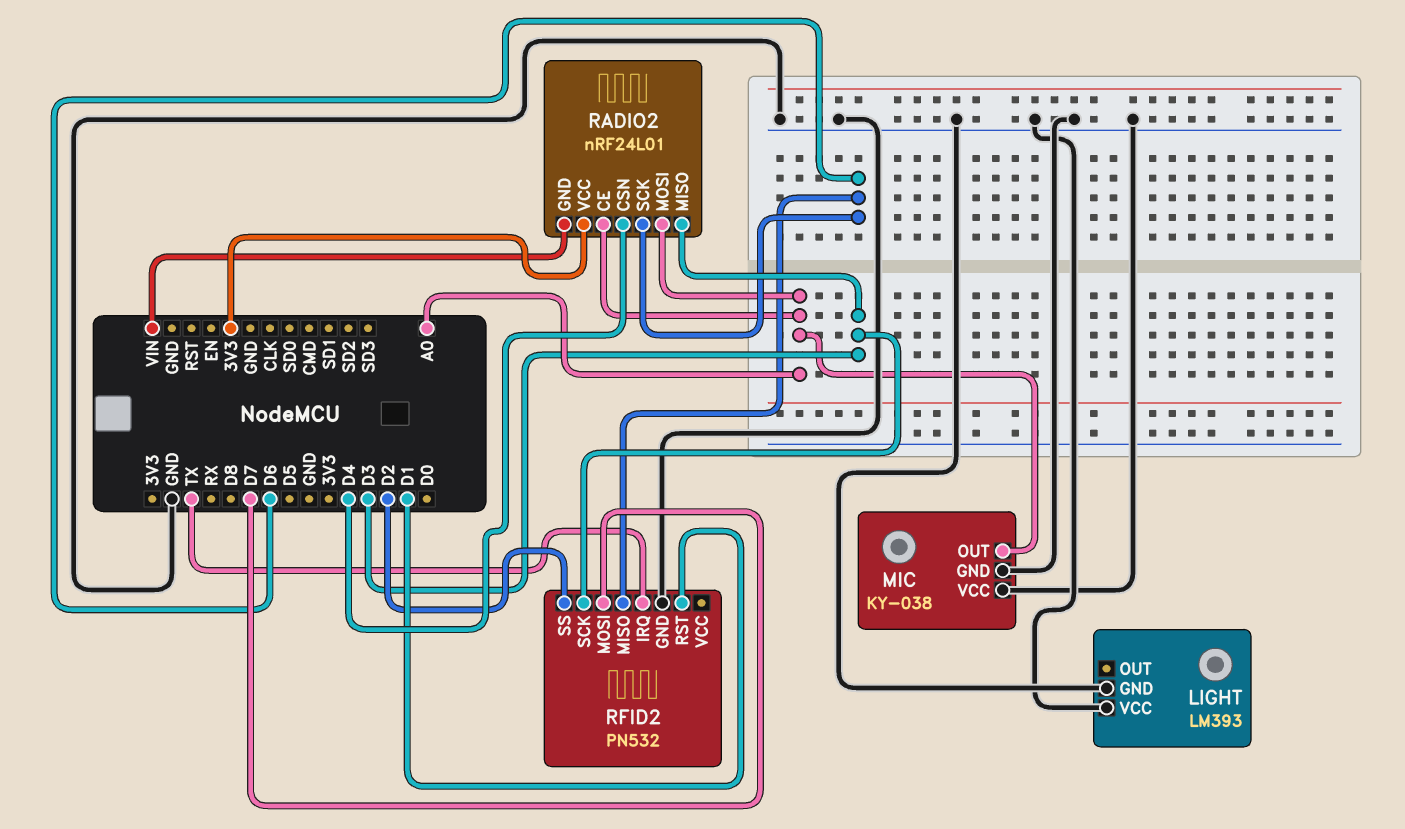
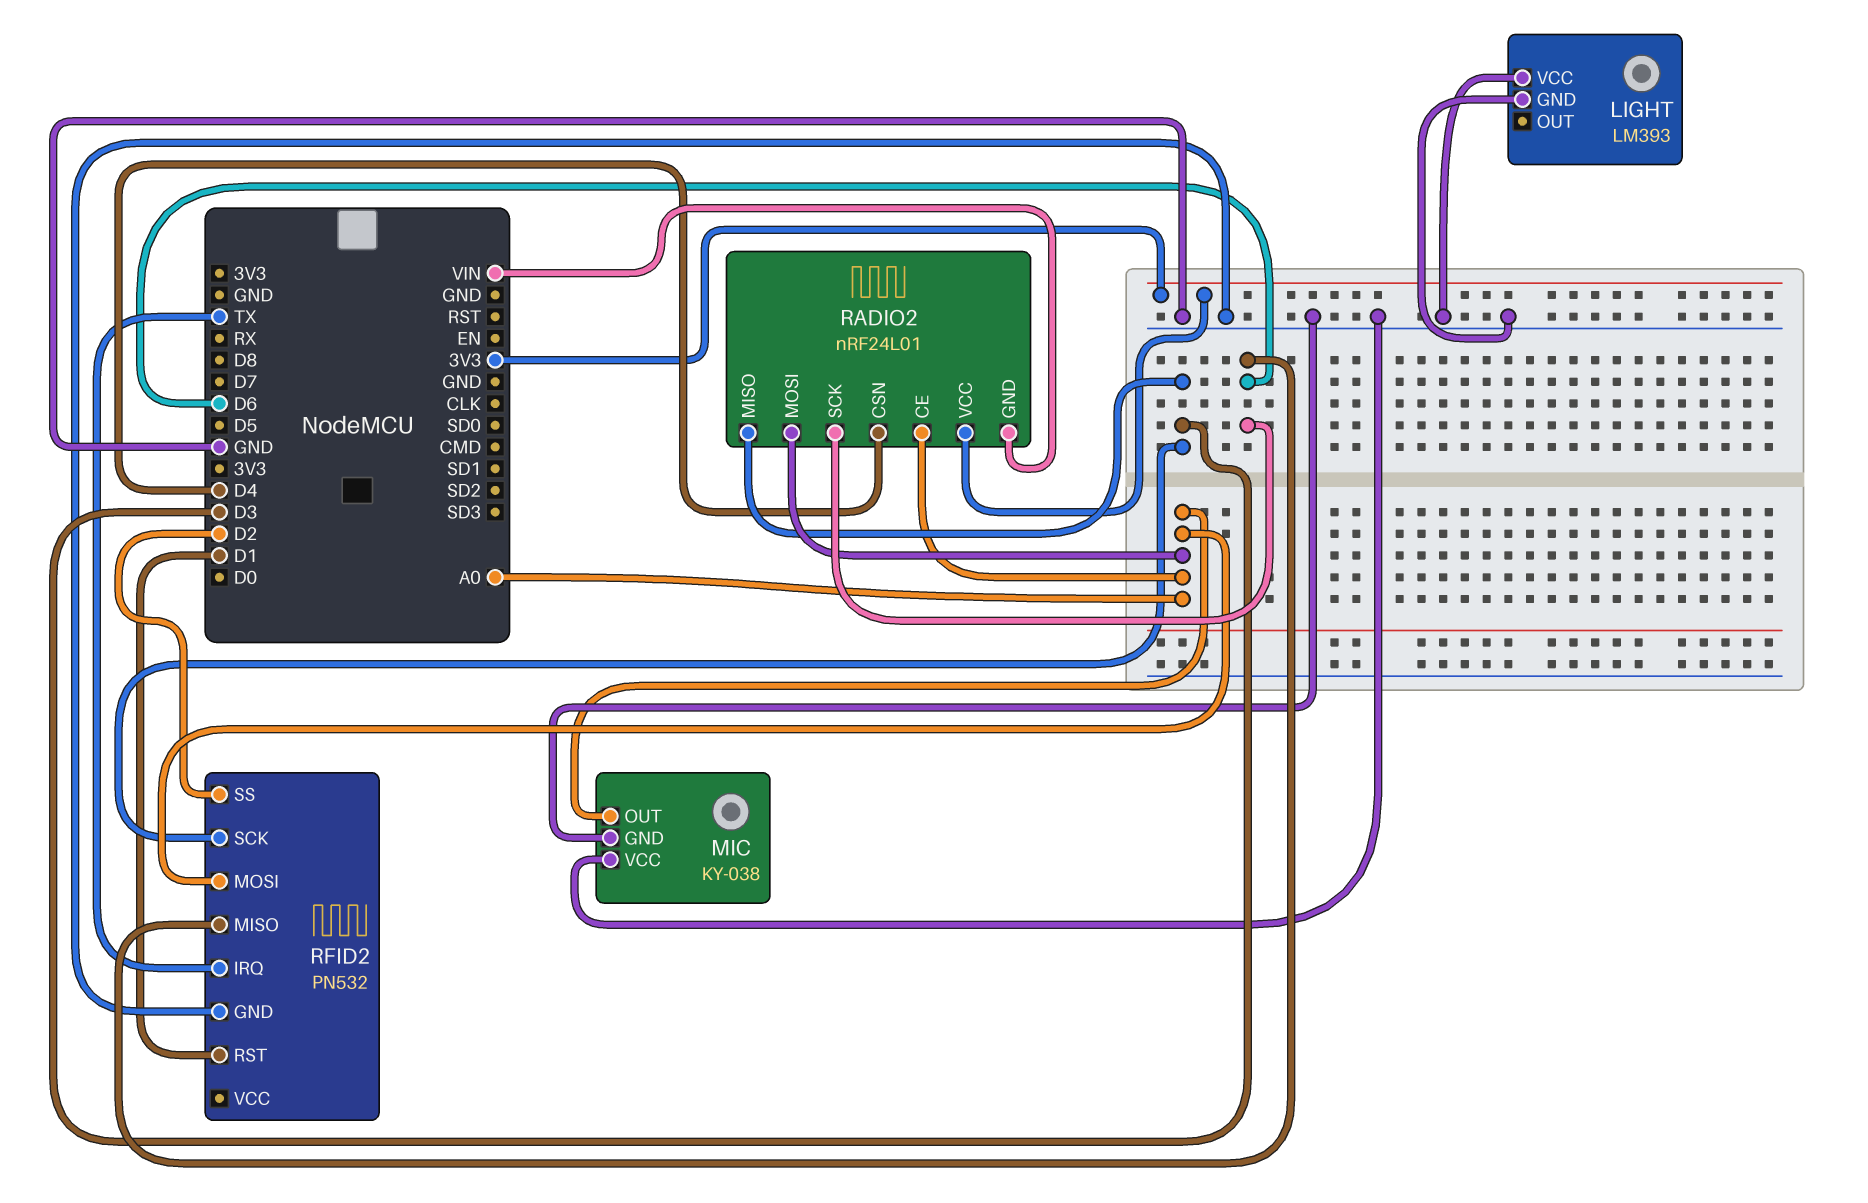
RFID2 pin MOSI: D7 -> A0

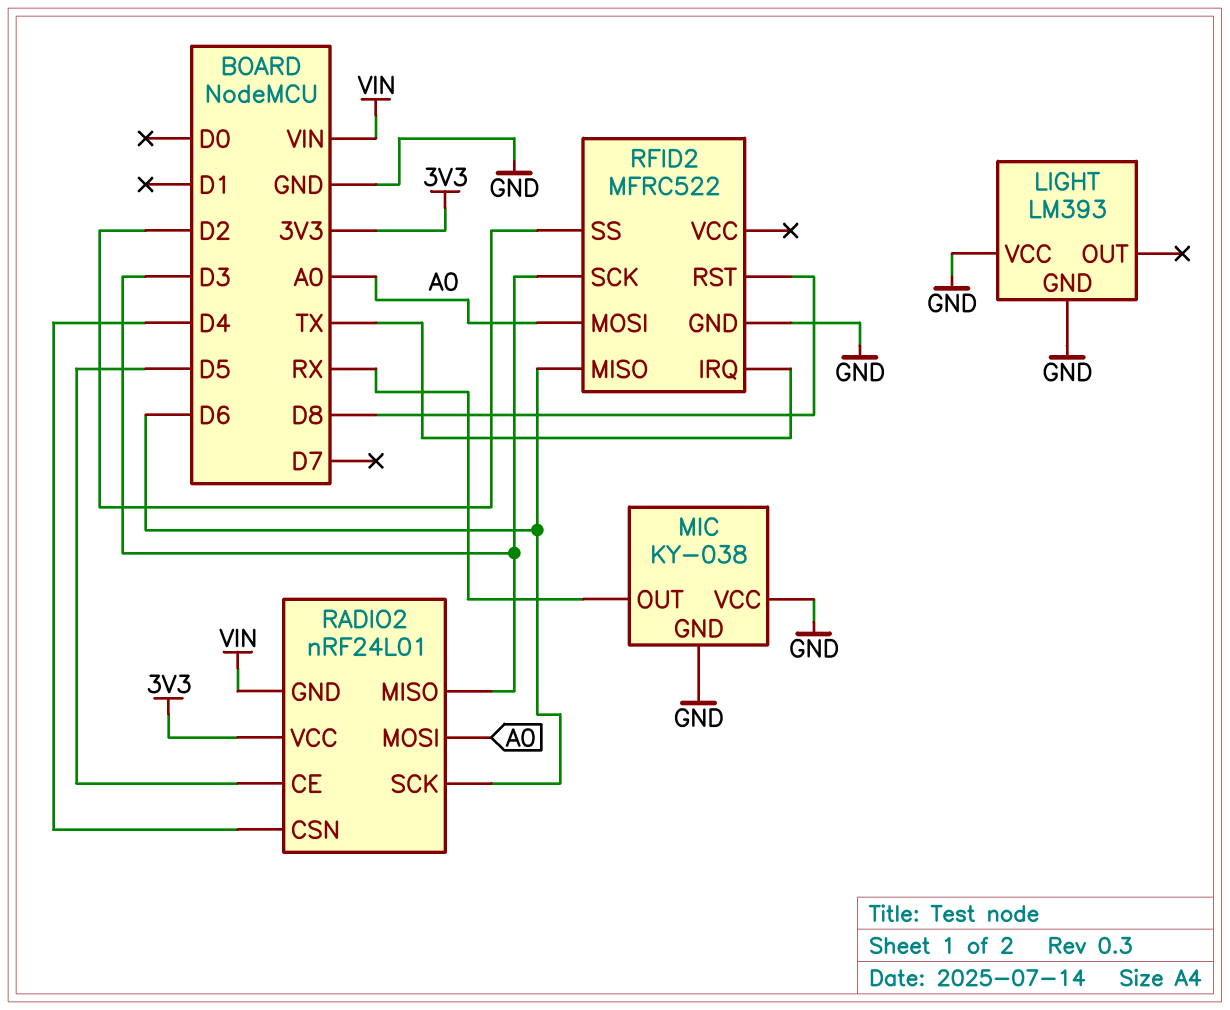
MIC pin OUT: A0 -> RX
RADIO2 pin CE: A0 -> D5
RFID2: PN532 -> MFRC522
RFID2 pin RST: D1 -> D8

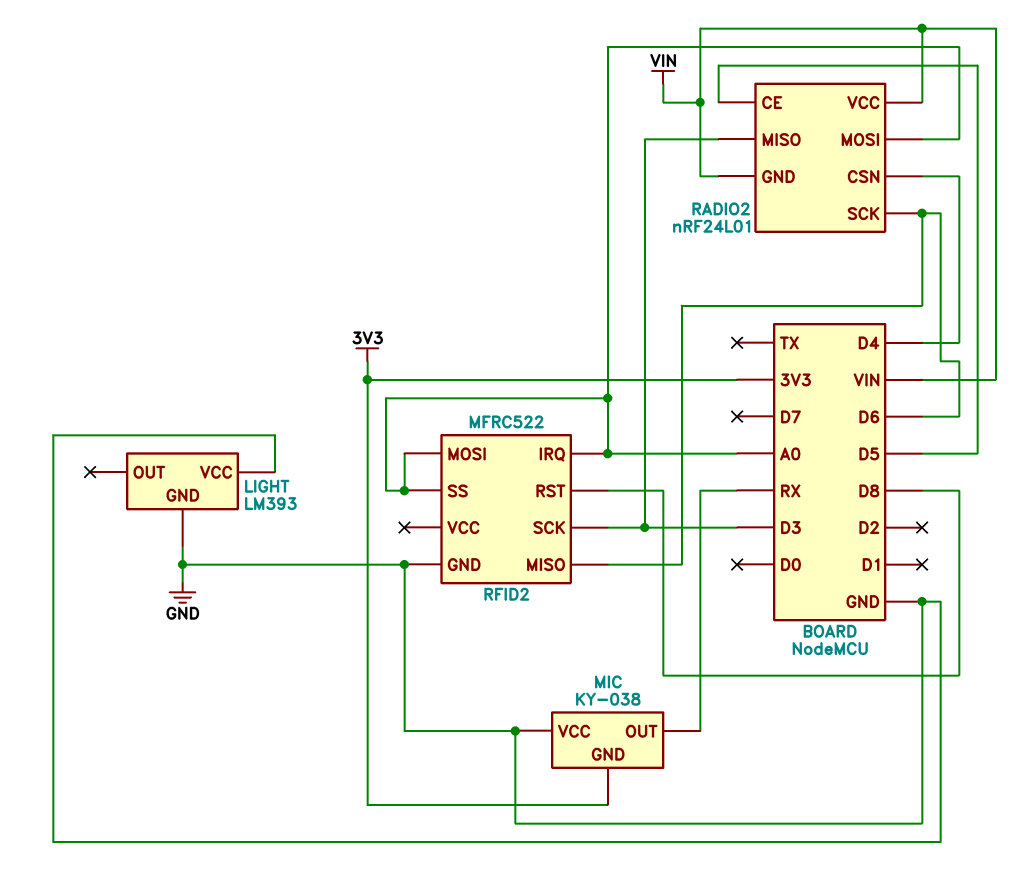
MIC pin GND: GND -> 3V3
RADIO2 pin VCC: 3V3 -> VIN
RFID2 pin IRQ: TX -> A0
RFID2 pin SS: D2 -> A0

